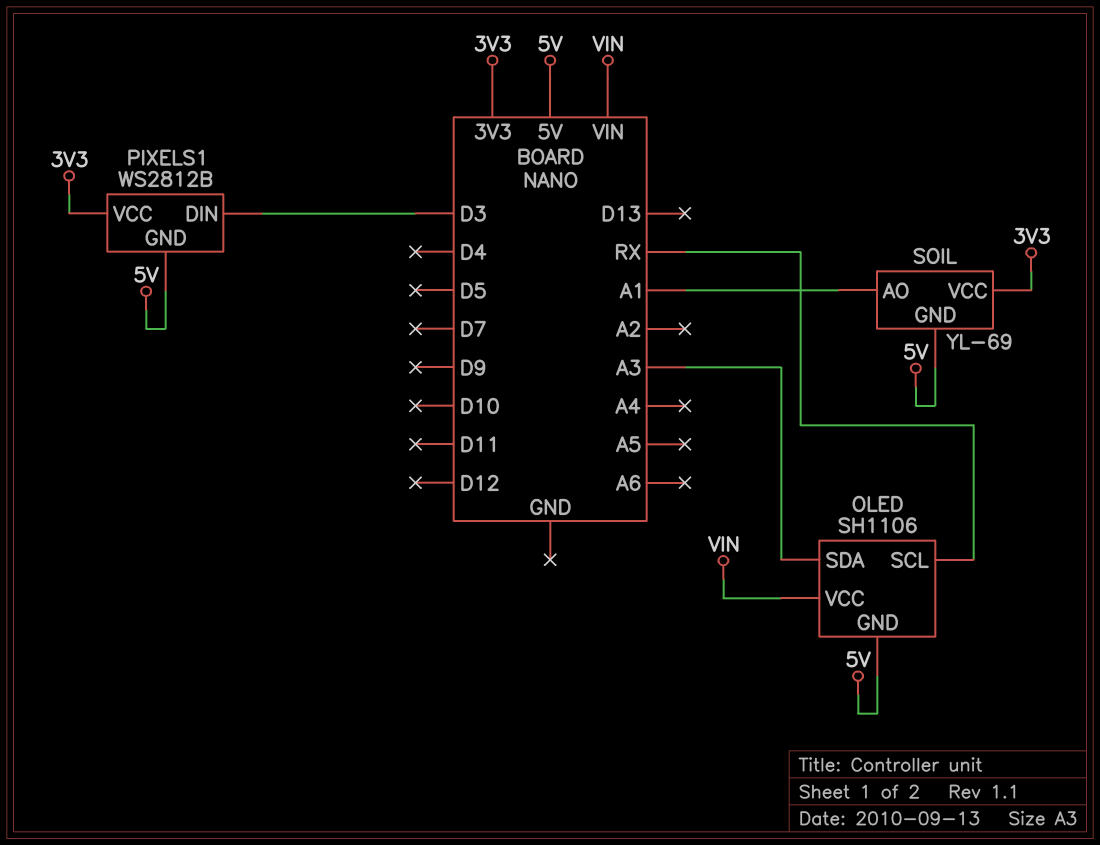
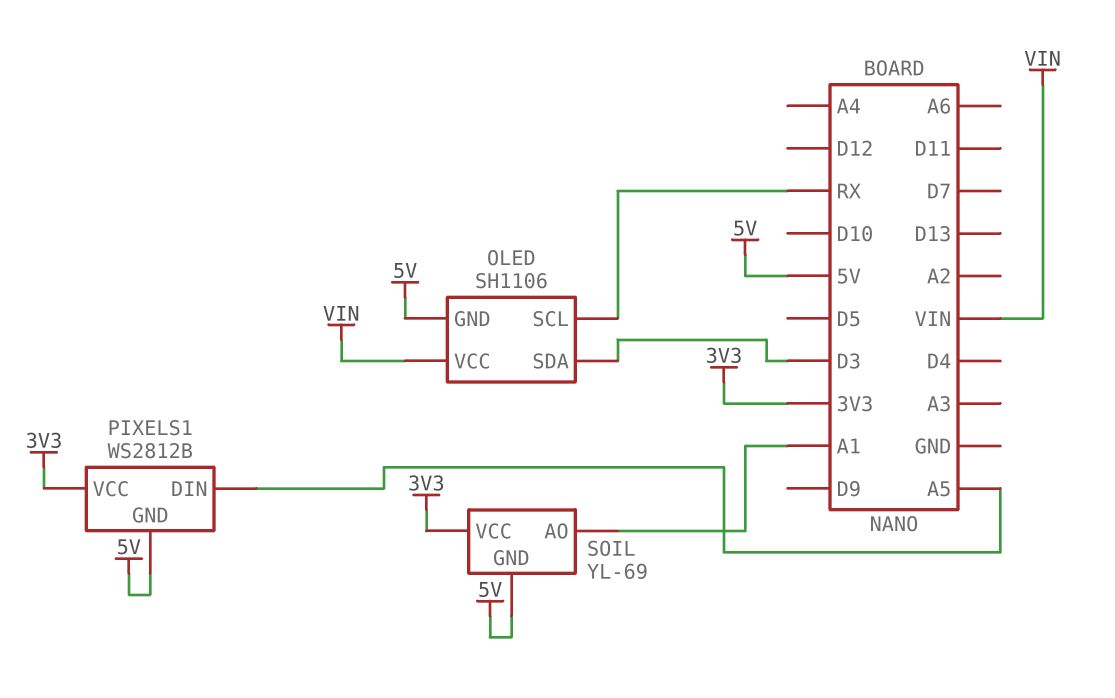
OLED pin SDA: A3 -> D3
PIXELS1 pin DIN: D3 -> A5

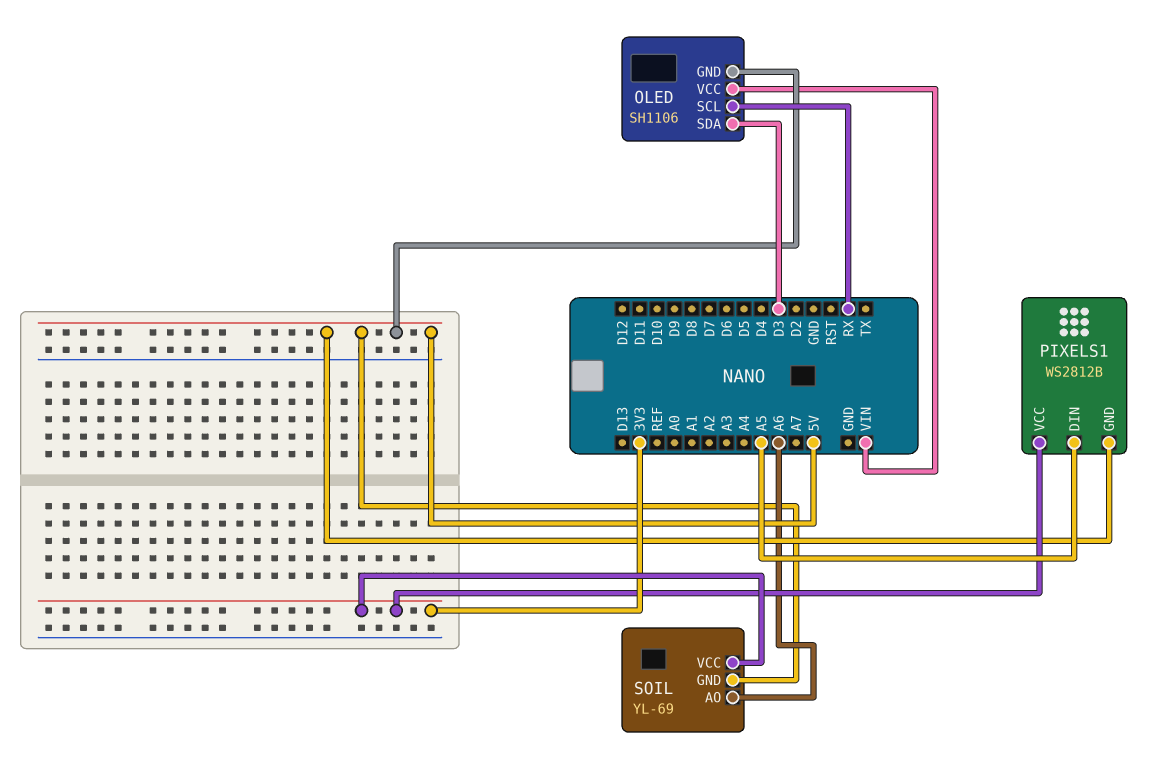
SOIL pin AO: A1 -> A6

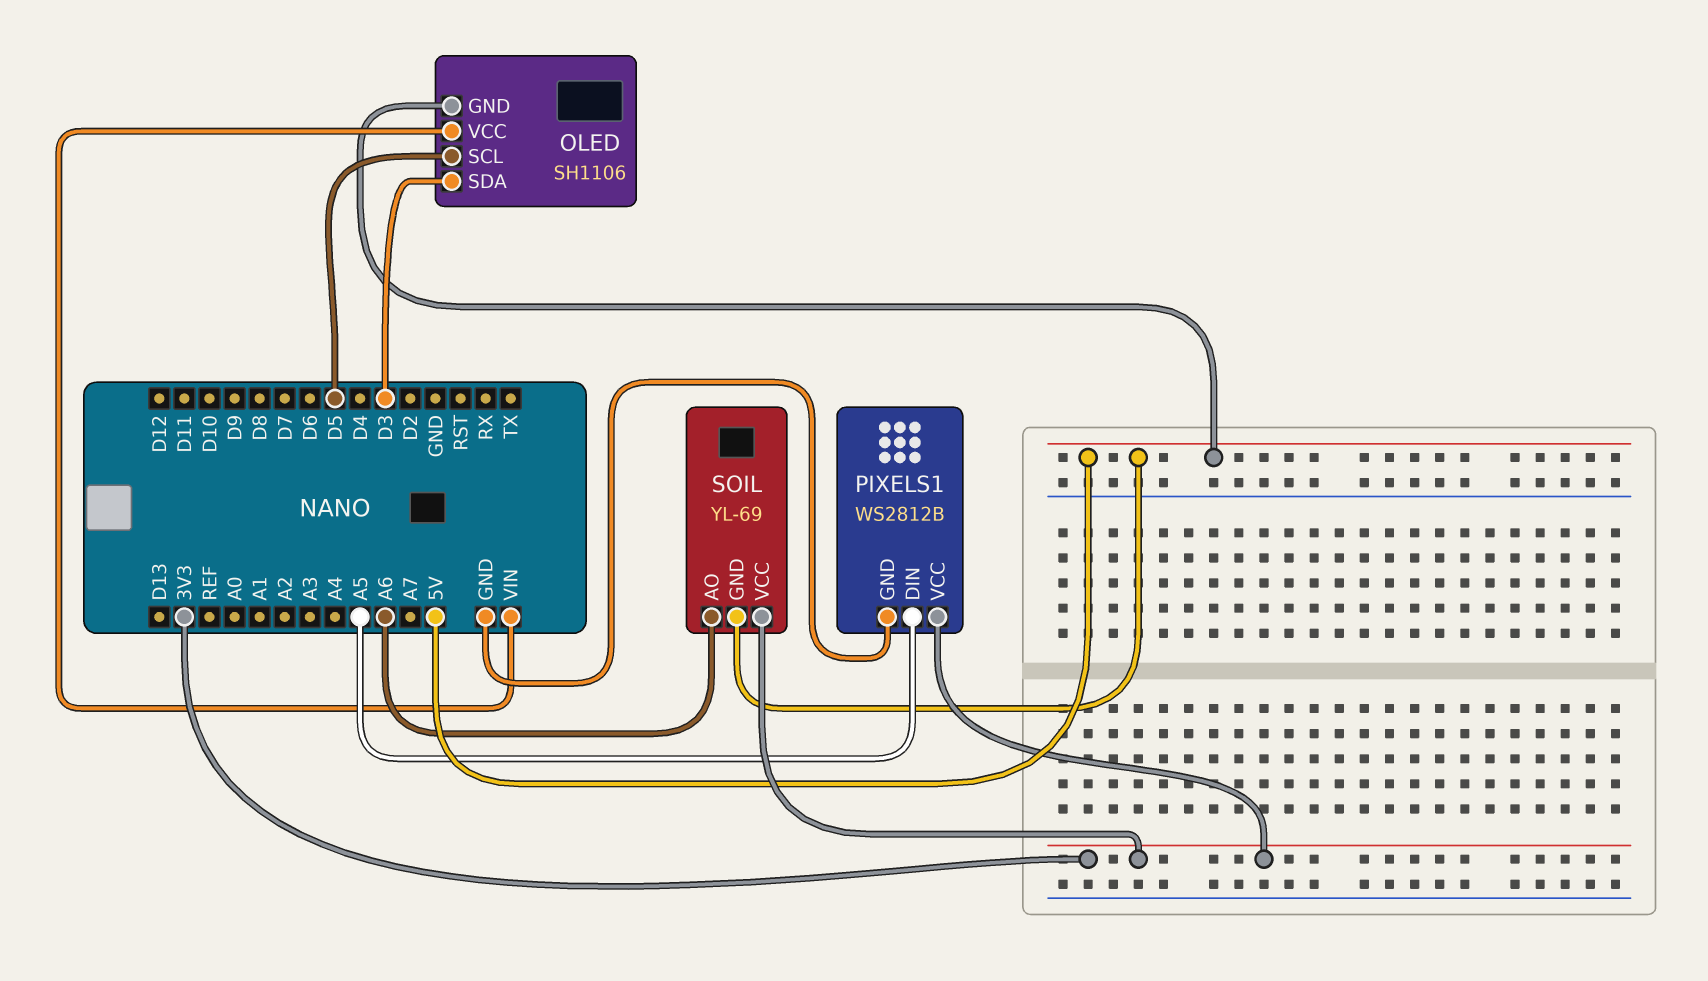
OLED pin SCL: RX -> D5
PIXELS1 pin GND: 5V -> GND

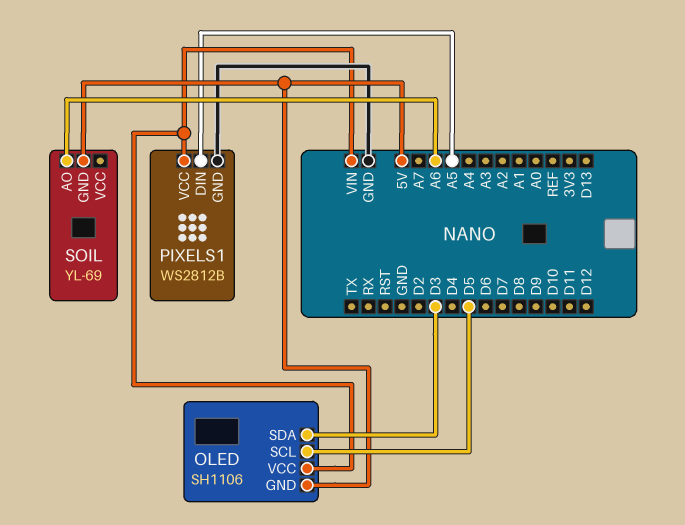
PIXELS1 pin VCC: 3V3 -> VIN
SOIL pin VCC: 3V3 -> none

